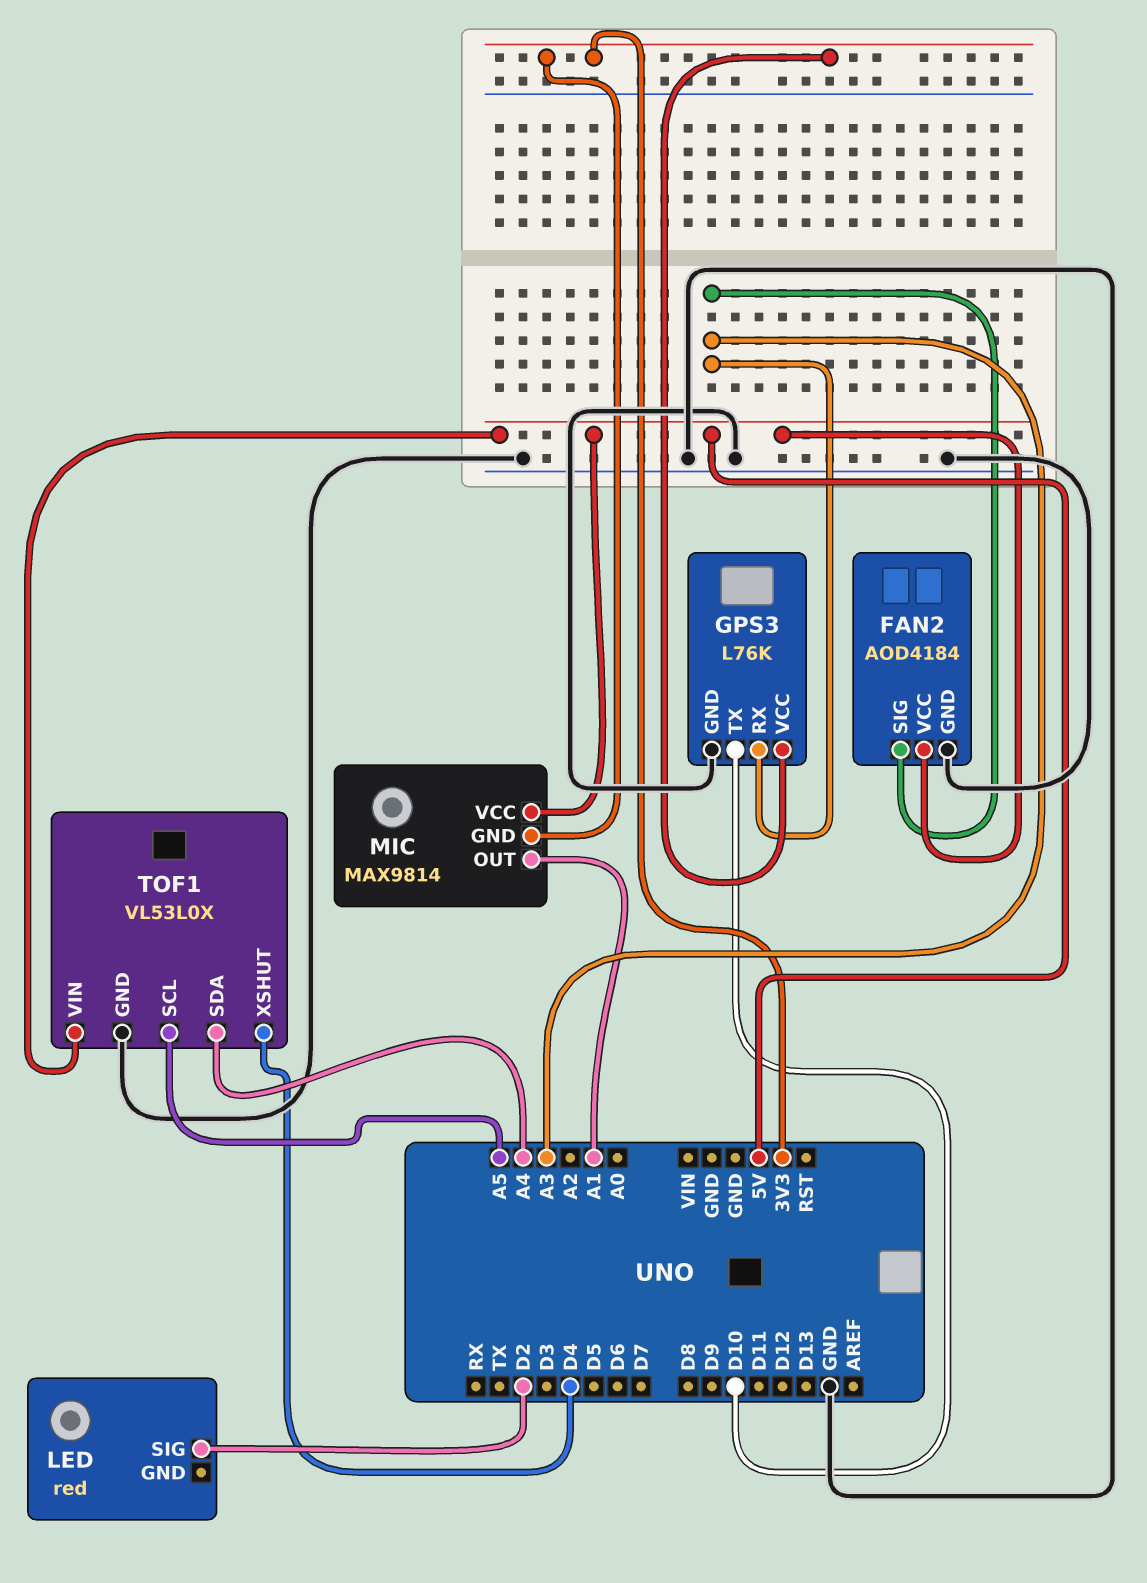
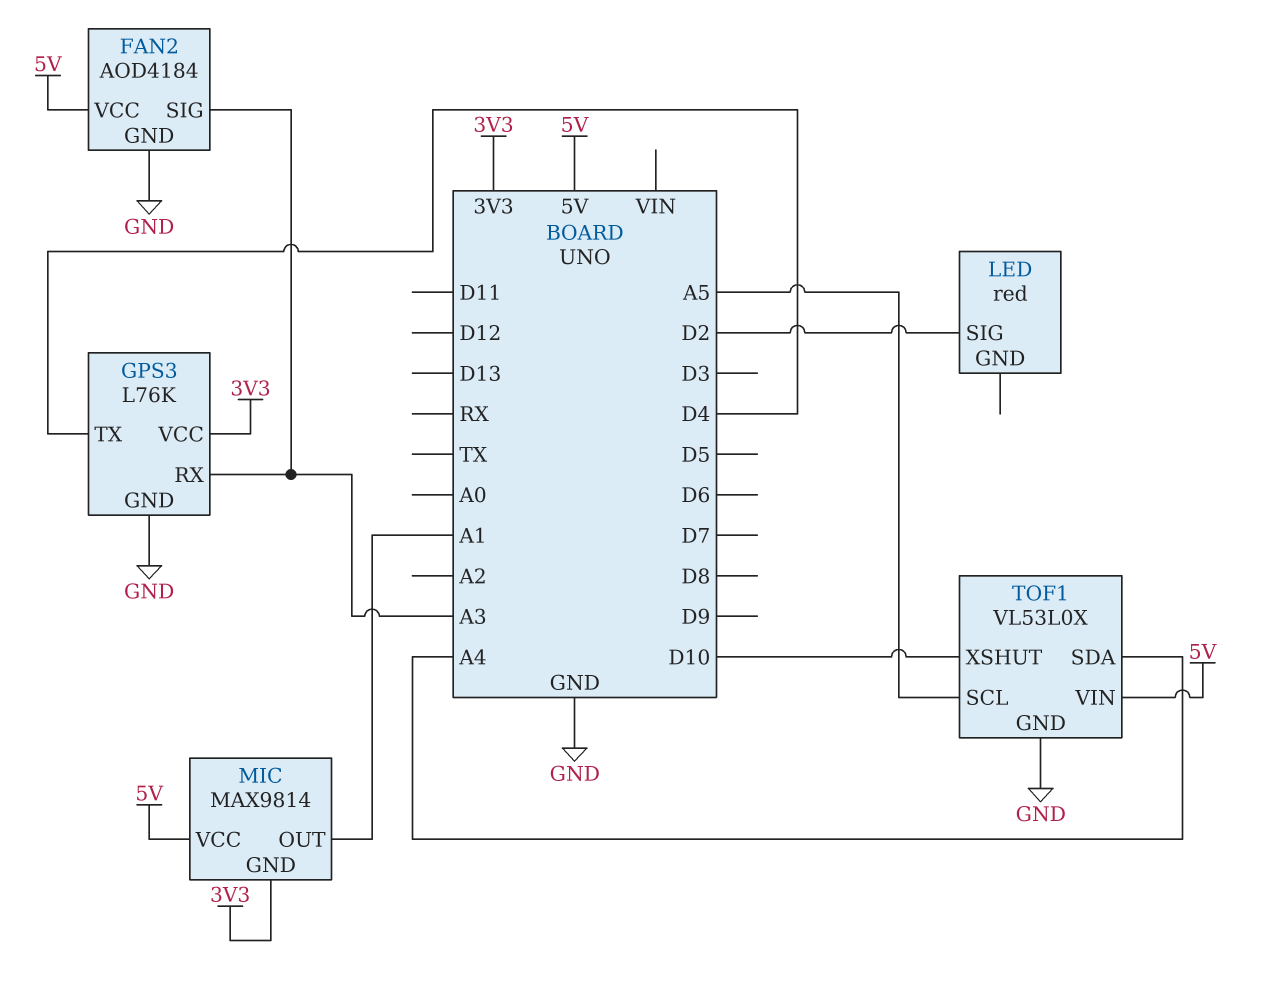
GPS3 pin TX: D10 -> D4
TOF1 pin XSHUT: D4 -> D10

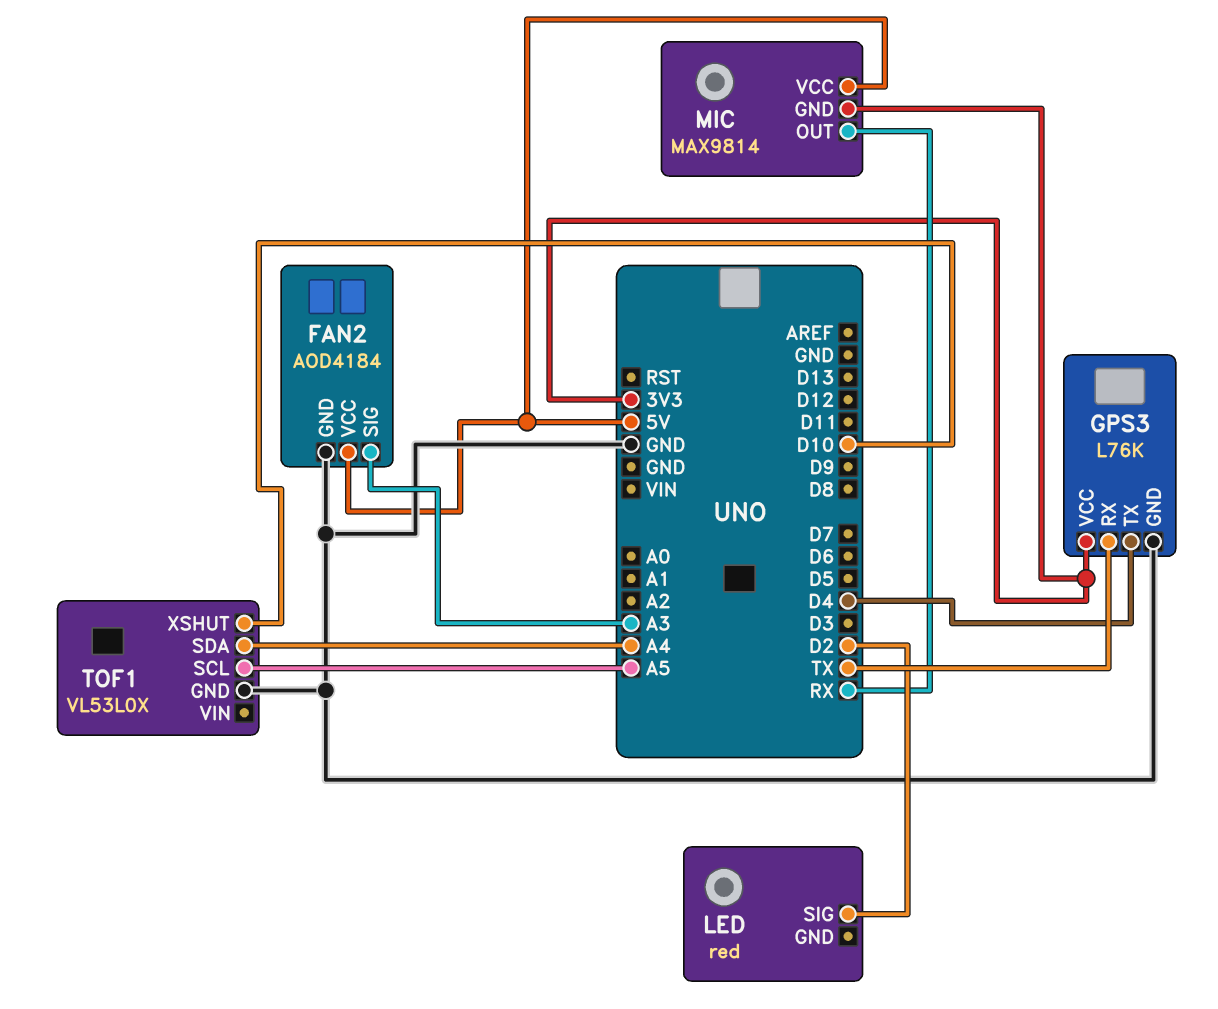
GPS3 pin RX: A3 -> TX
MIC pin OUT: A1 -> RX
TOF1 pin VIN: 5V -> none

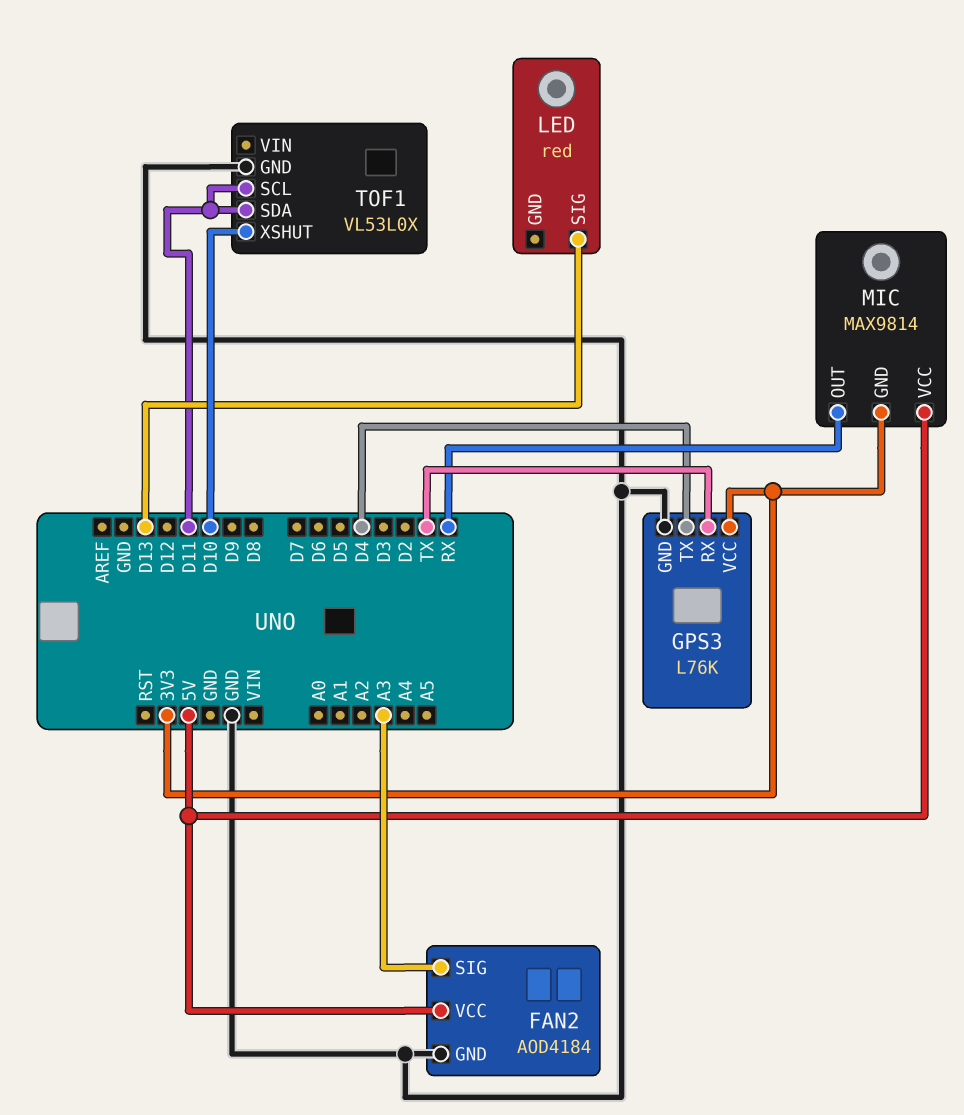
LED pin SIG: D2 -> D13
TOF1 pin SCL: A5 -> D11
TOF1 pin SDA: A4 -> D11

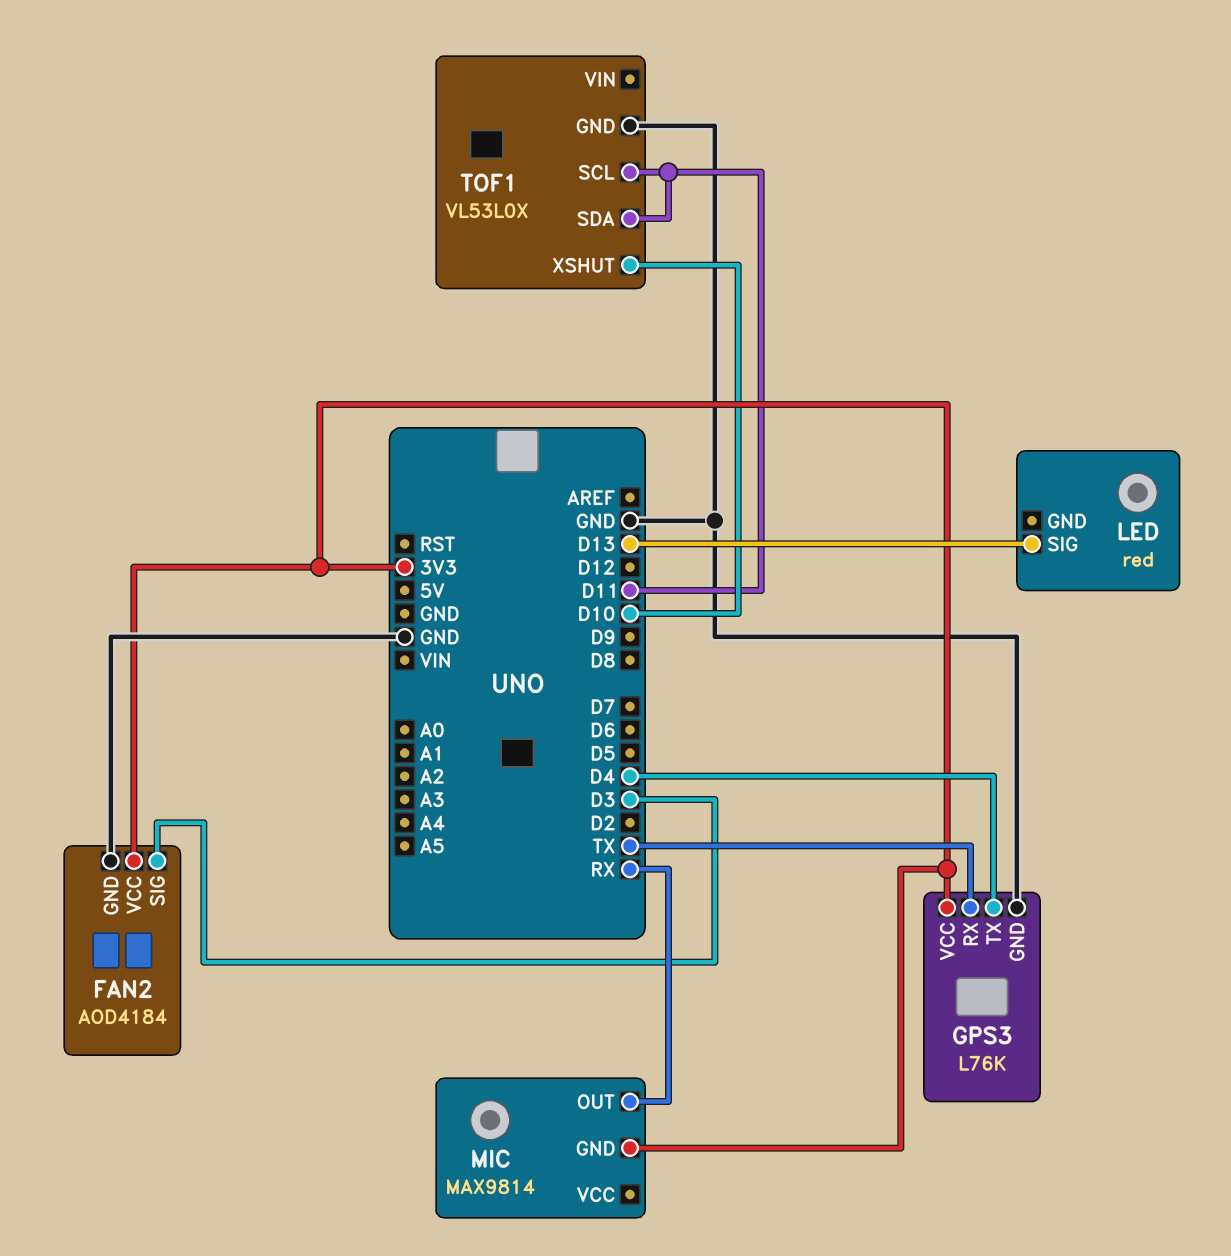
FAN2 pin SIG: A3 -> D3
FAN2 pin VCC: 5V -> 3V3
MIC pin VCC: 5V -> none

